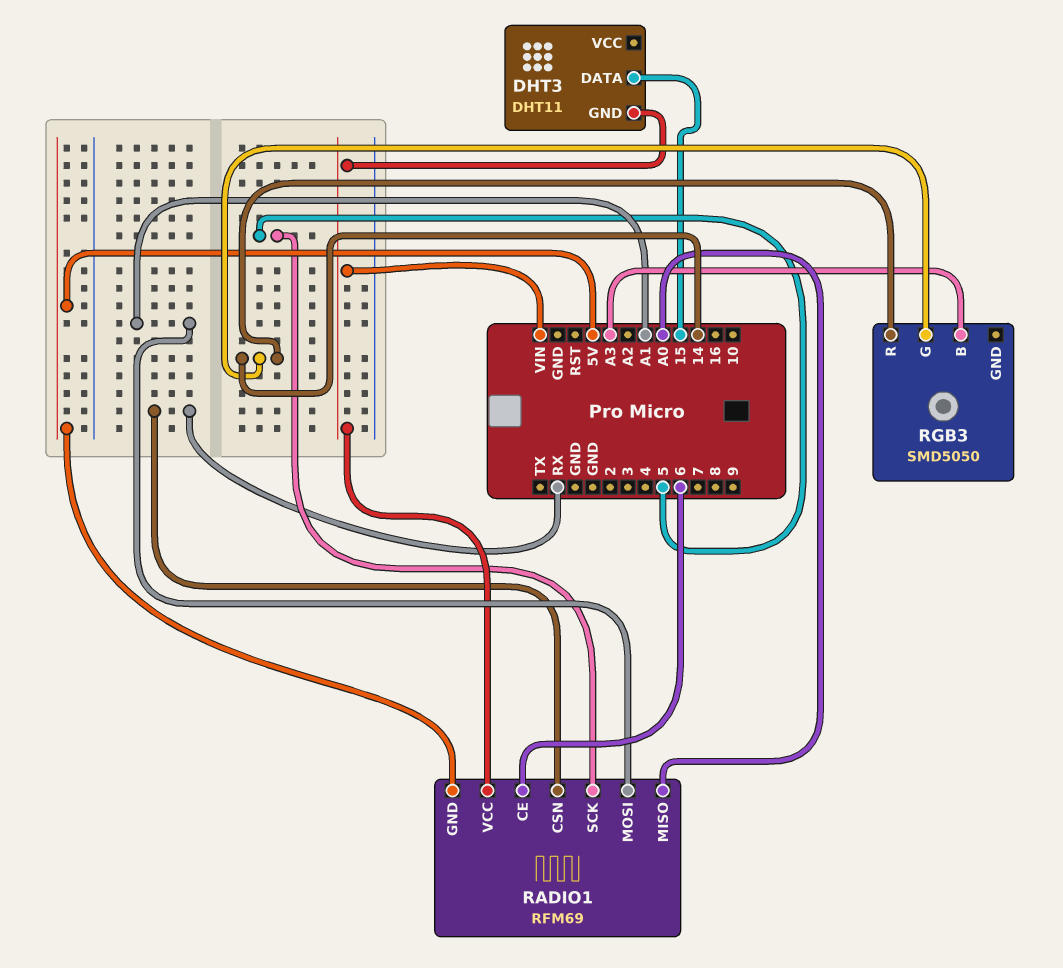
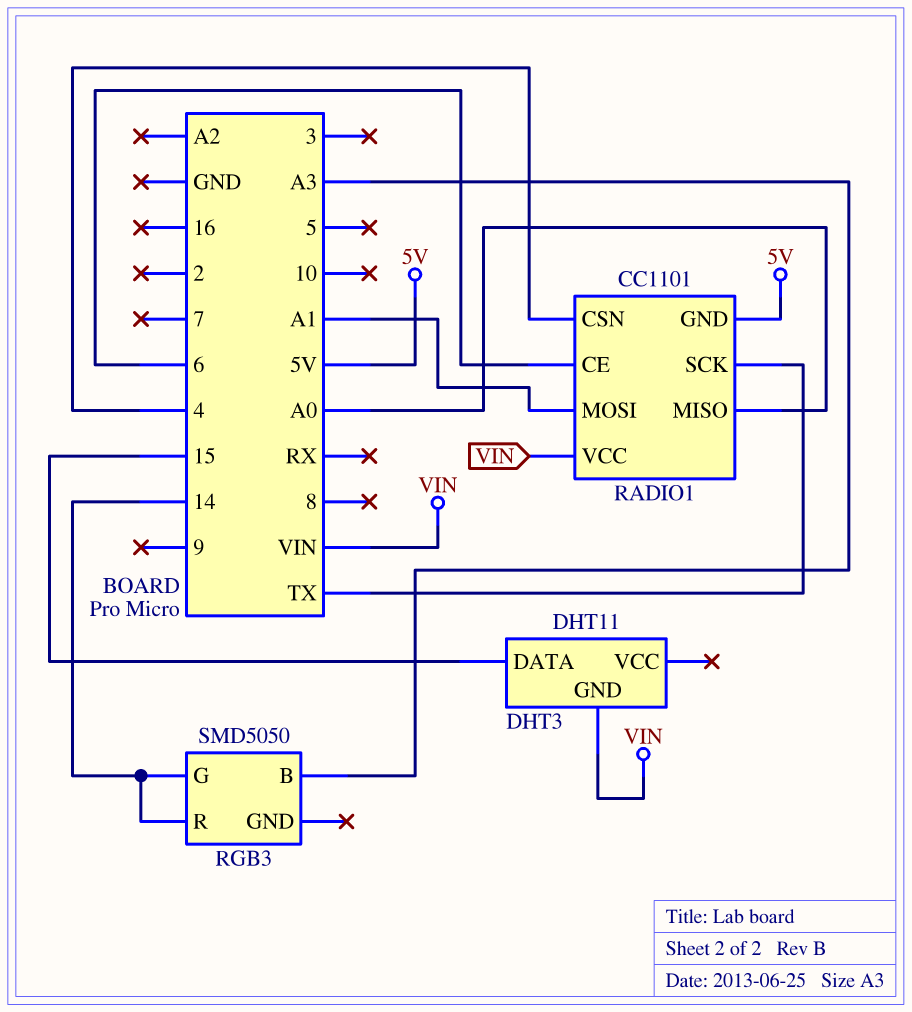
RADIO1: RFM69 -> CC1101
RADIO1 pin CSN: RX -> 4
RADIO1 pin SCK: 5 -> TX

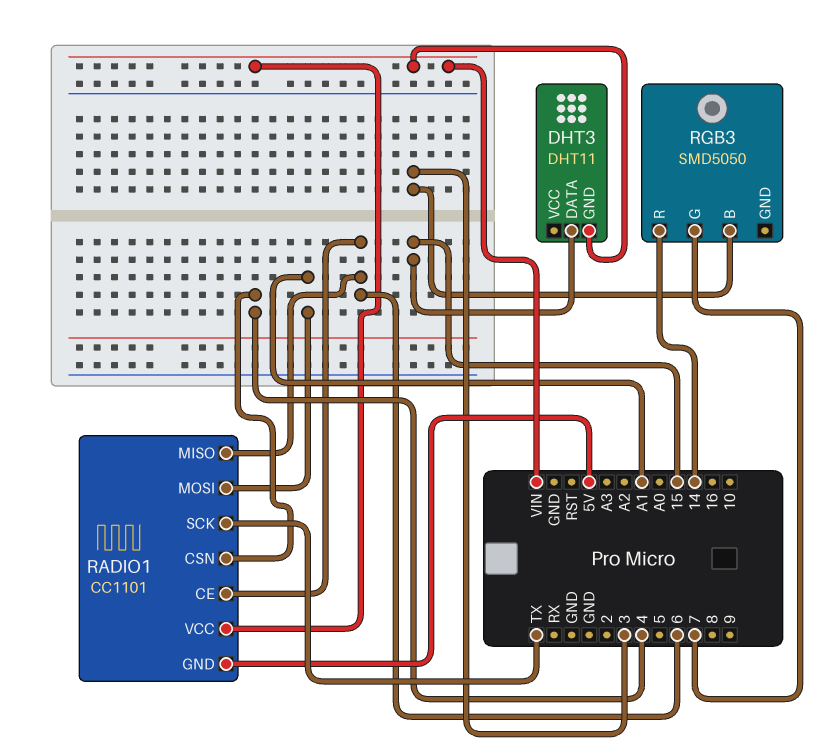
RADIO1 pin MISO: A0 -> 6
RGB3 pin B: A3 -> 3
RGB3 pin G: 14 -> 7

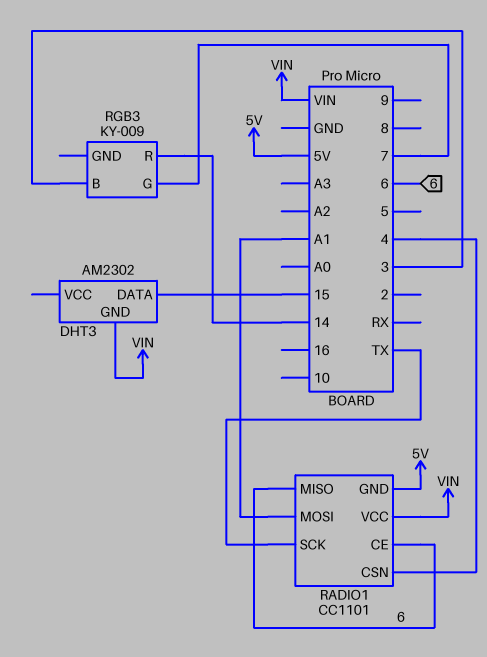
DHT3: DHT11 -> AM2302
RGB3: SMD5050 -> KY-009

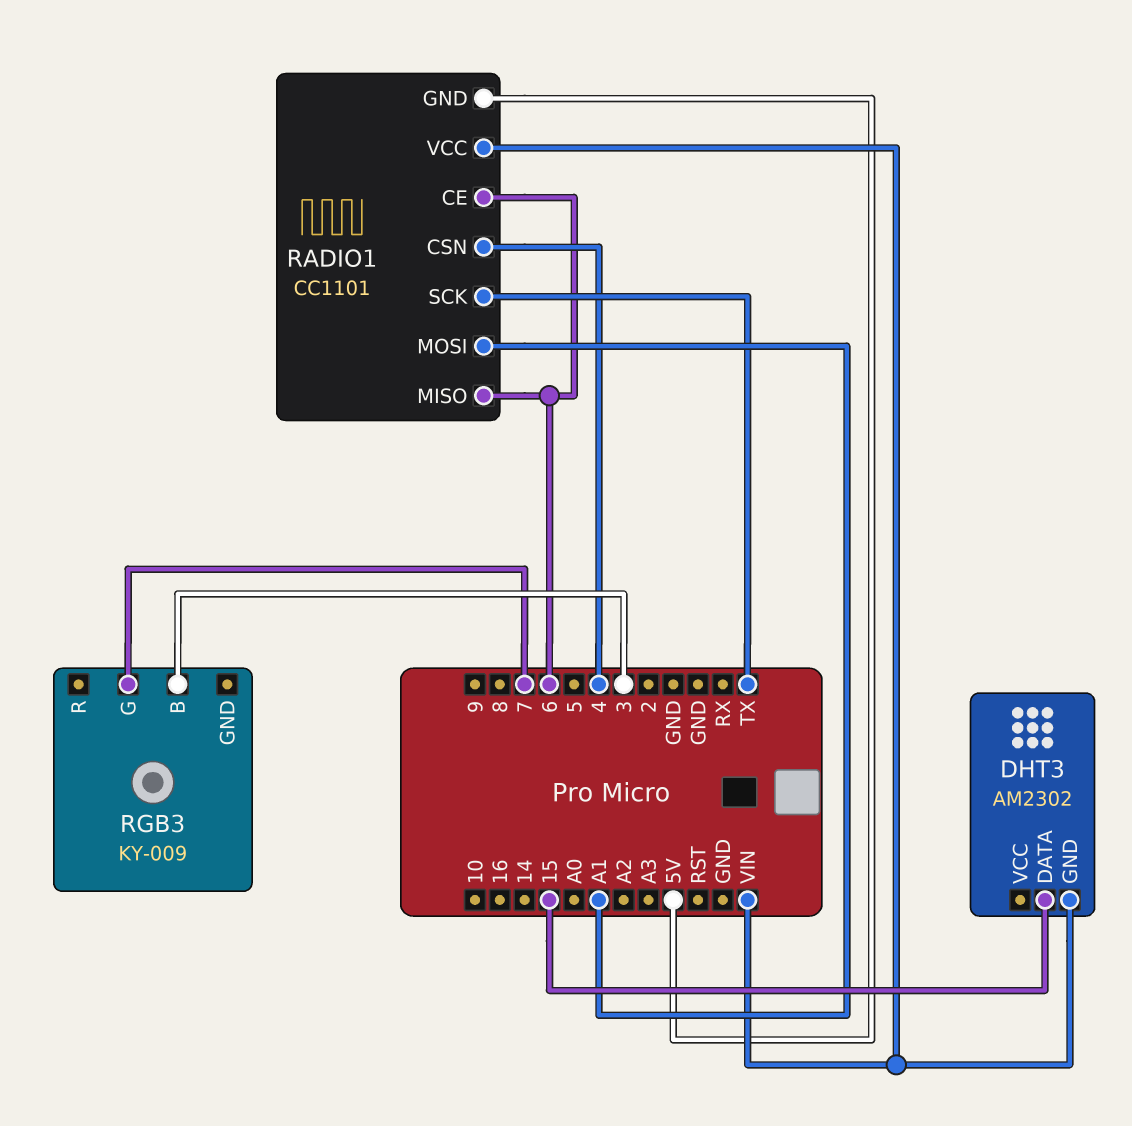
RGB3 pin R: 14 -> none

